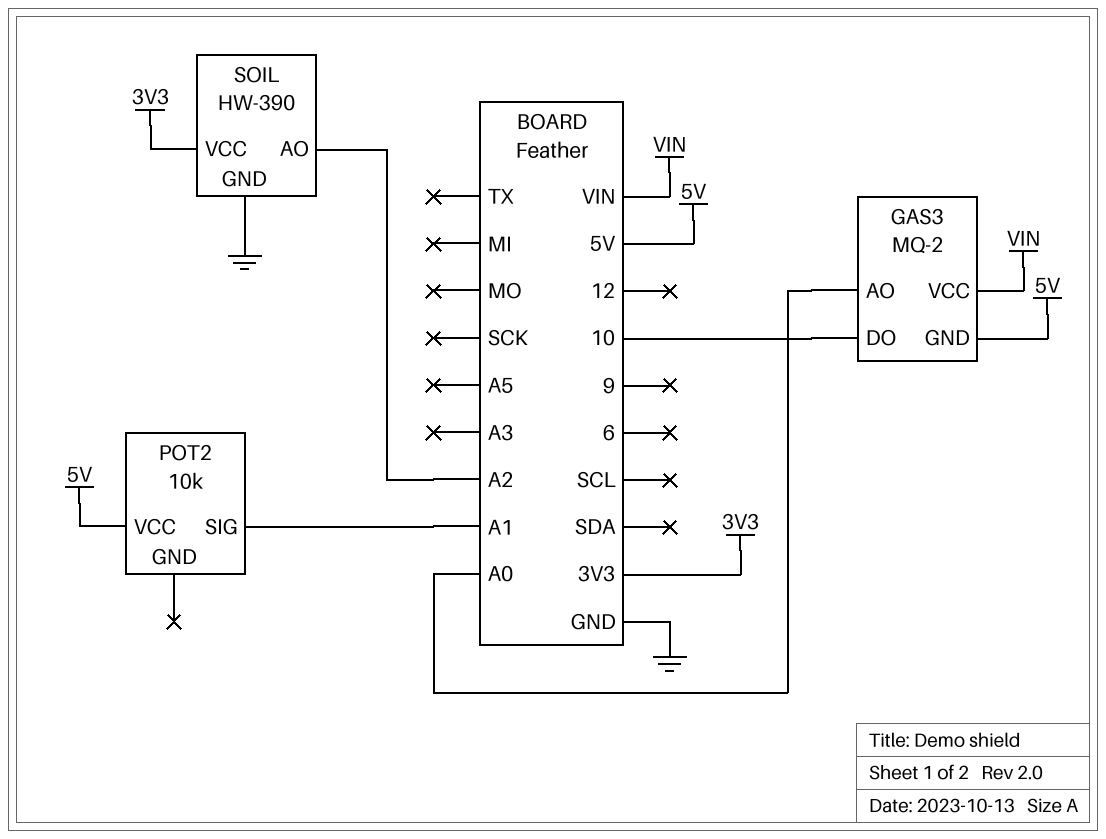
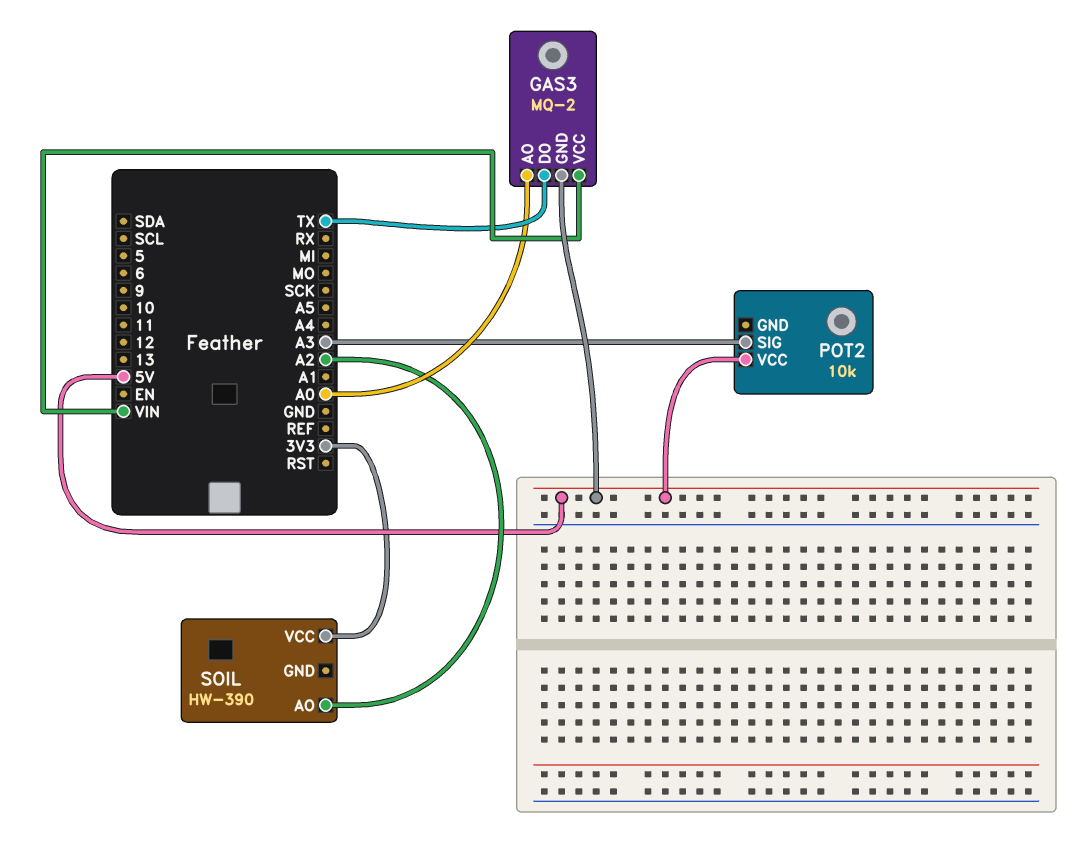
GAS3 pin DO: 10 -> TX
POT2 pin SIG: A1 -> A3
SOIL pin GND: GND -> none

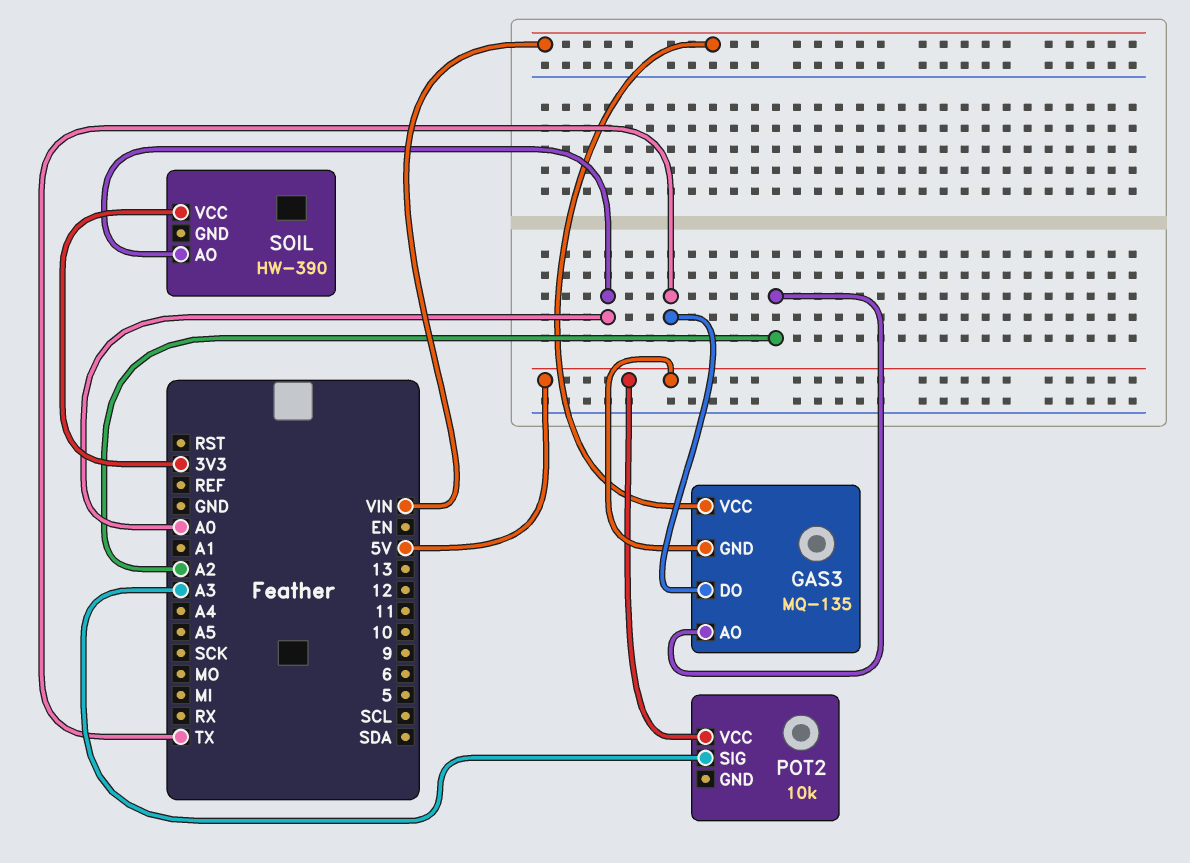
GAS3: MQ-2 -> MQ-135
GAS3 pin AO: A0 -> A2
SOIL pin AO: A2 -> A0

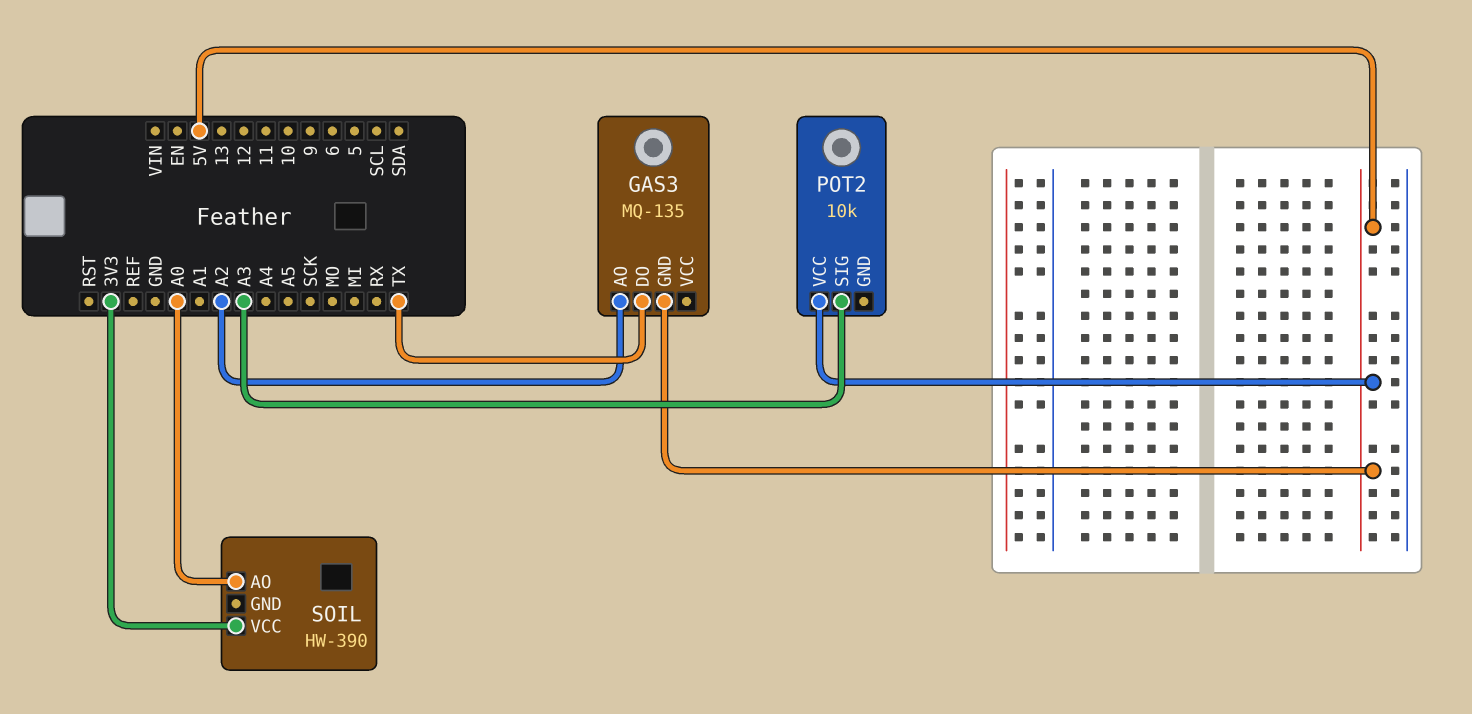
GAS3 pin VCC: VIN -> none

